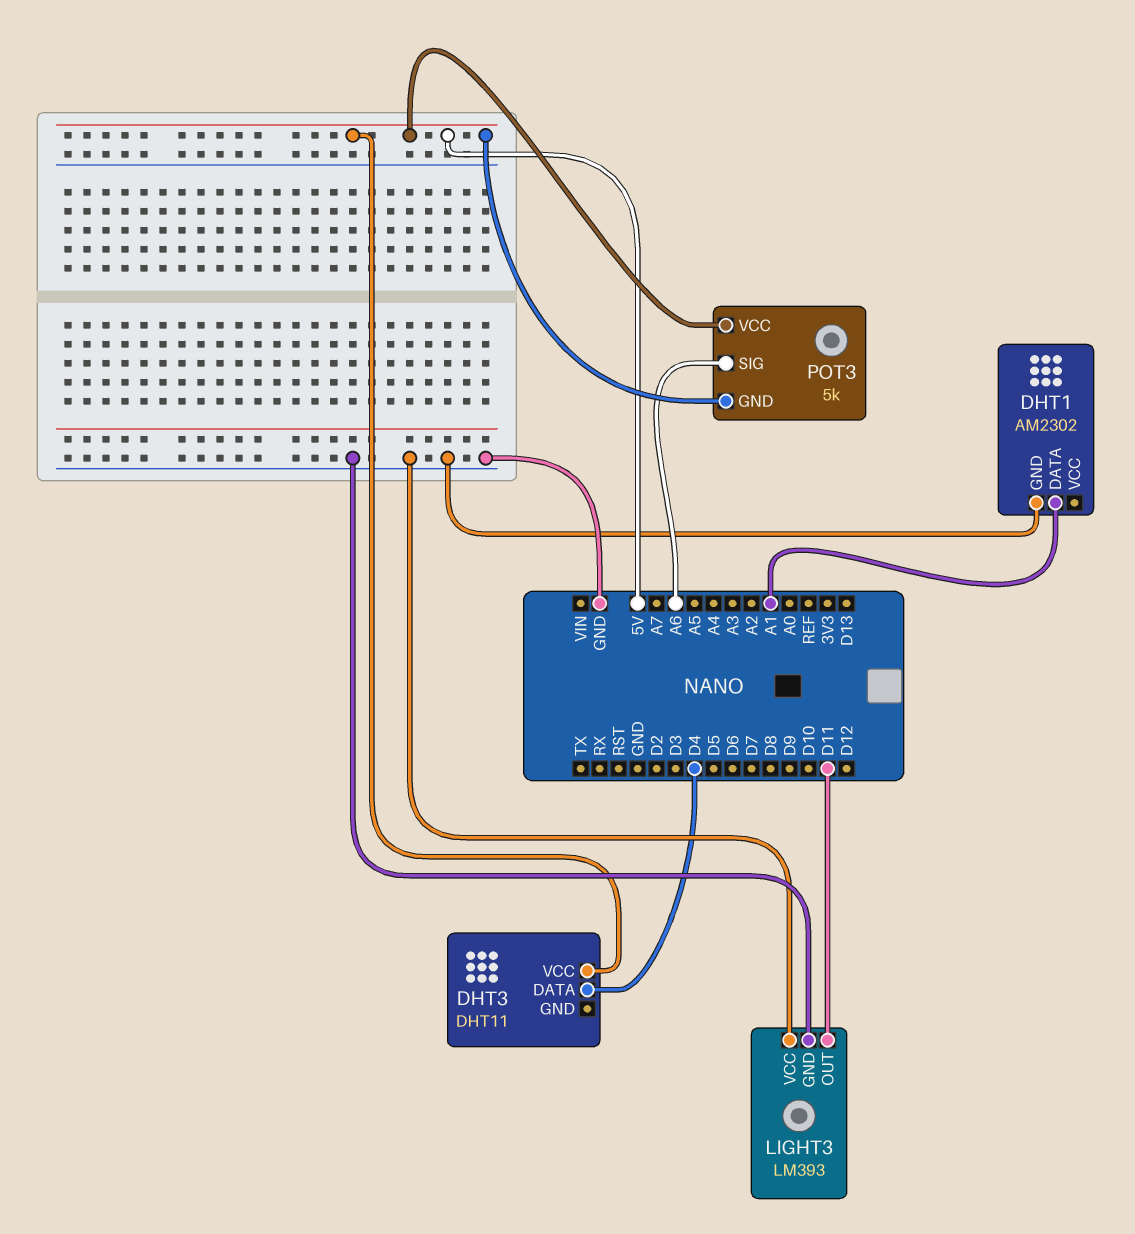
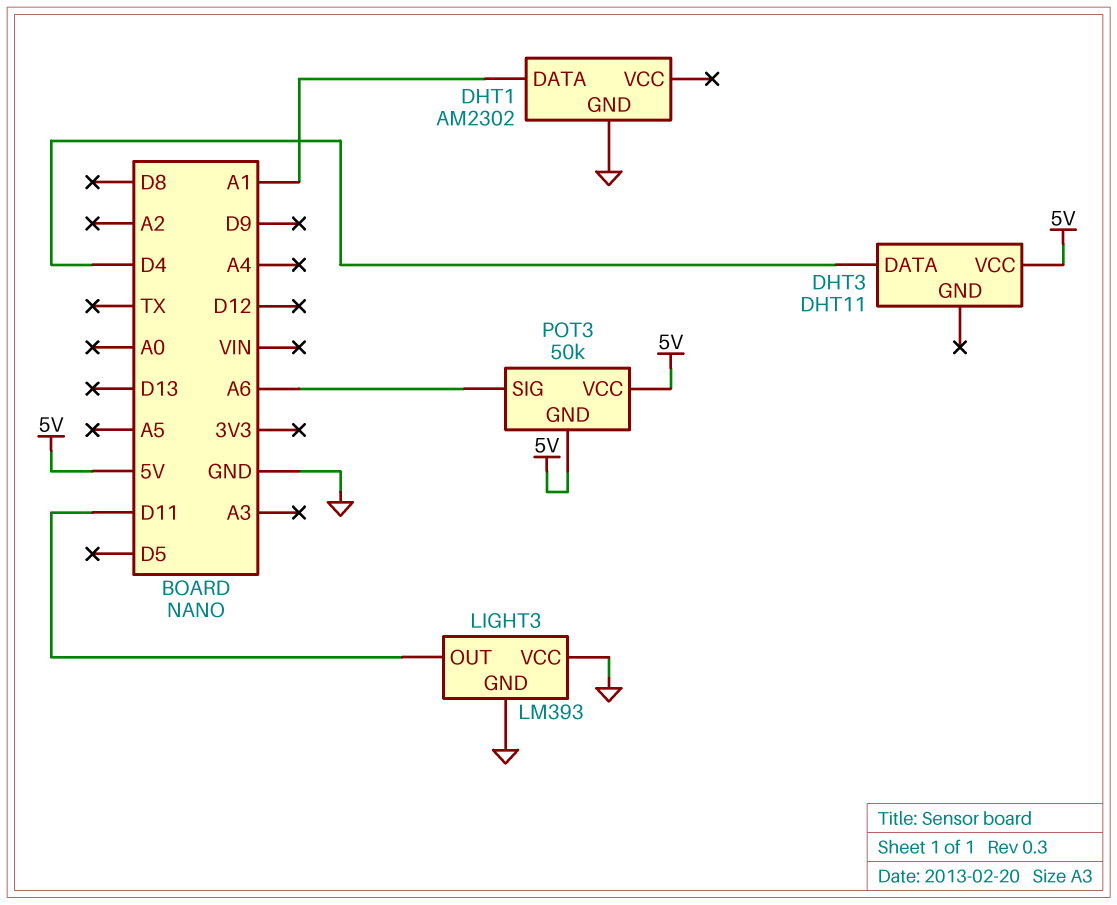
POT3: 5k -> 50k

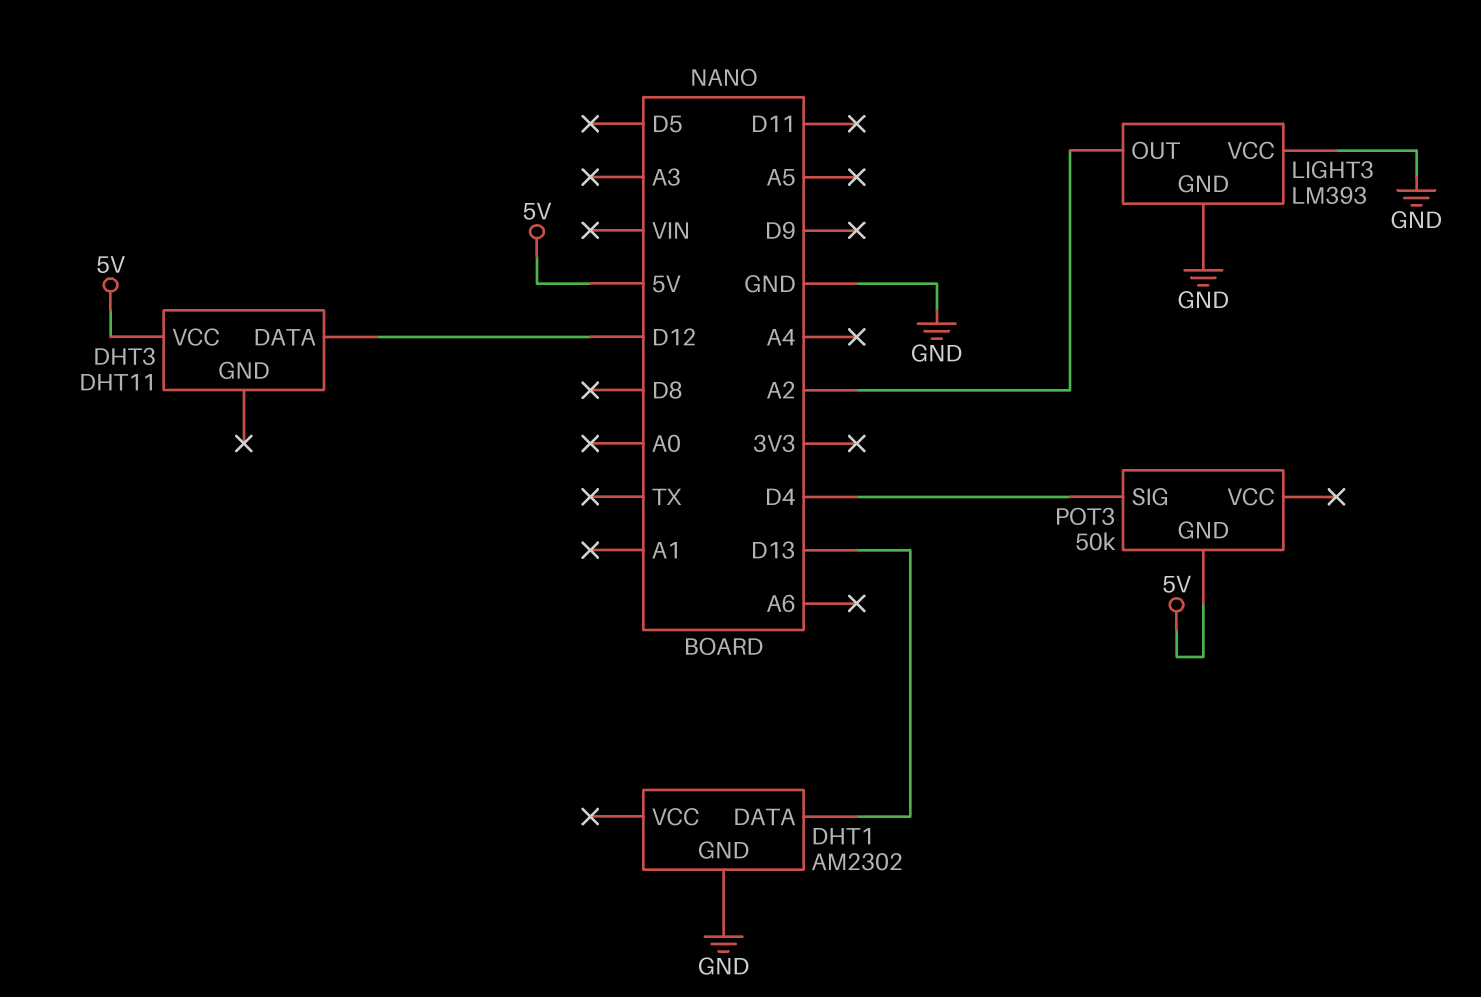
DHT1 pin DATA: A1 -> D13
DHT3 pin DATA: D4 -> D12
LIGHT3 pin OUT: D11 -> A2
POT3 pin SIG: A6 -> D4
POT3 pin VCC: 5V -> none

